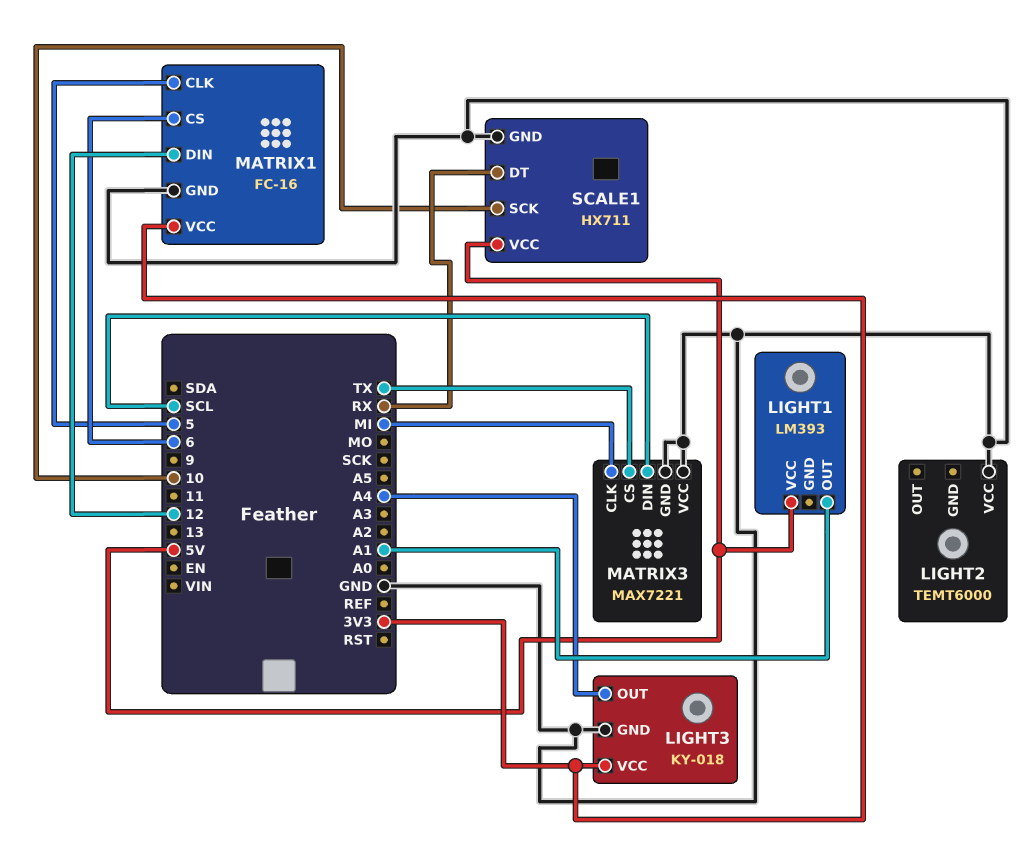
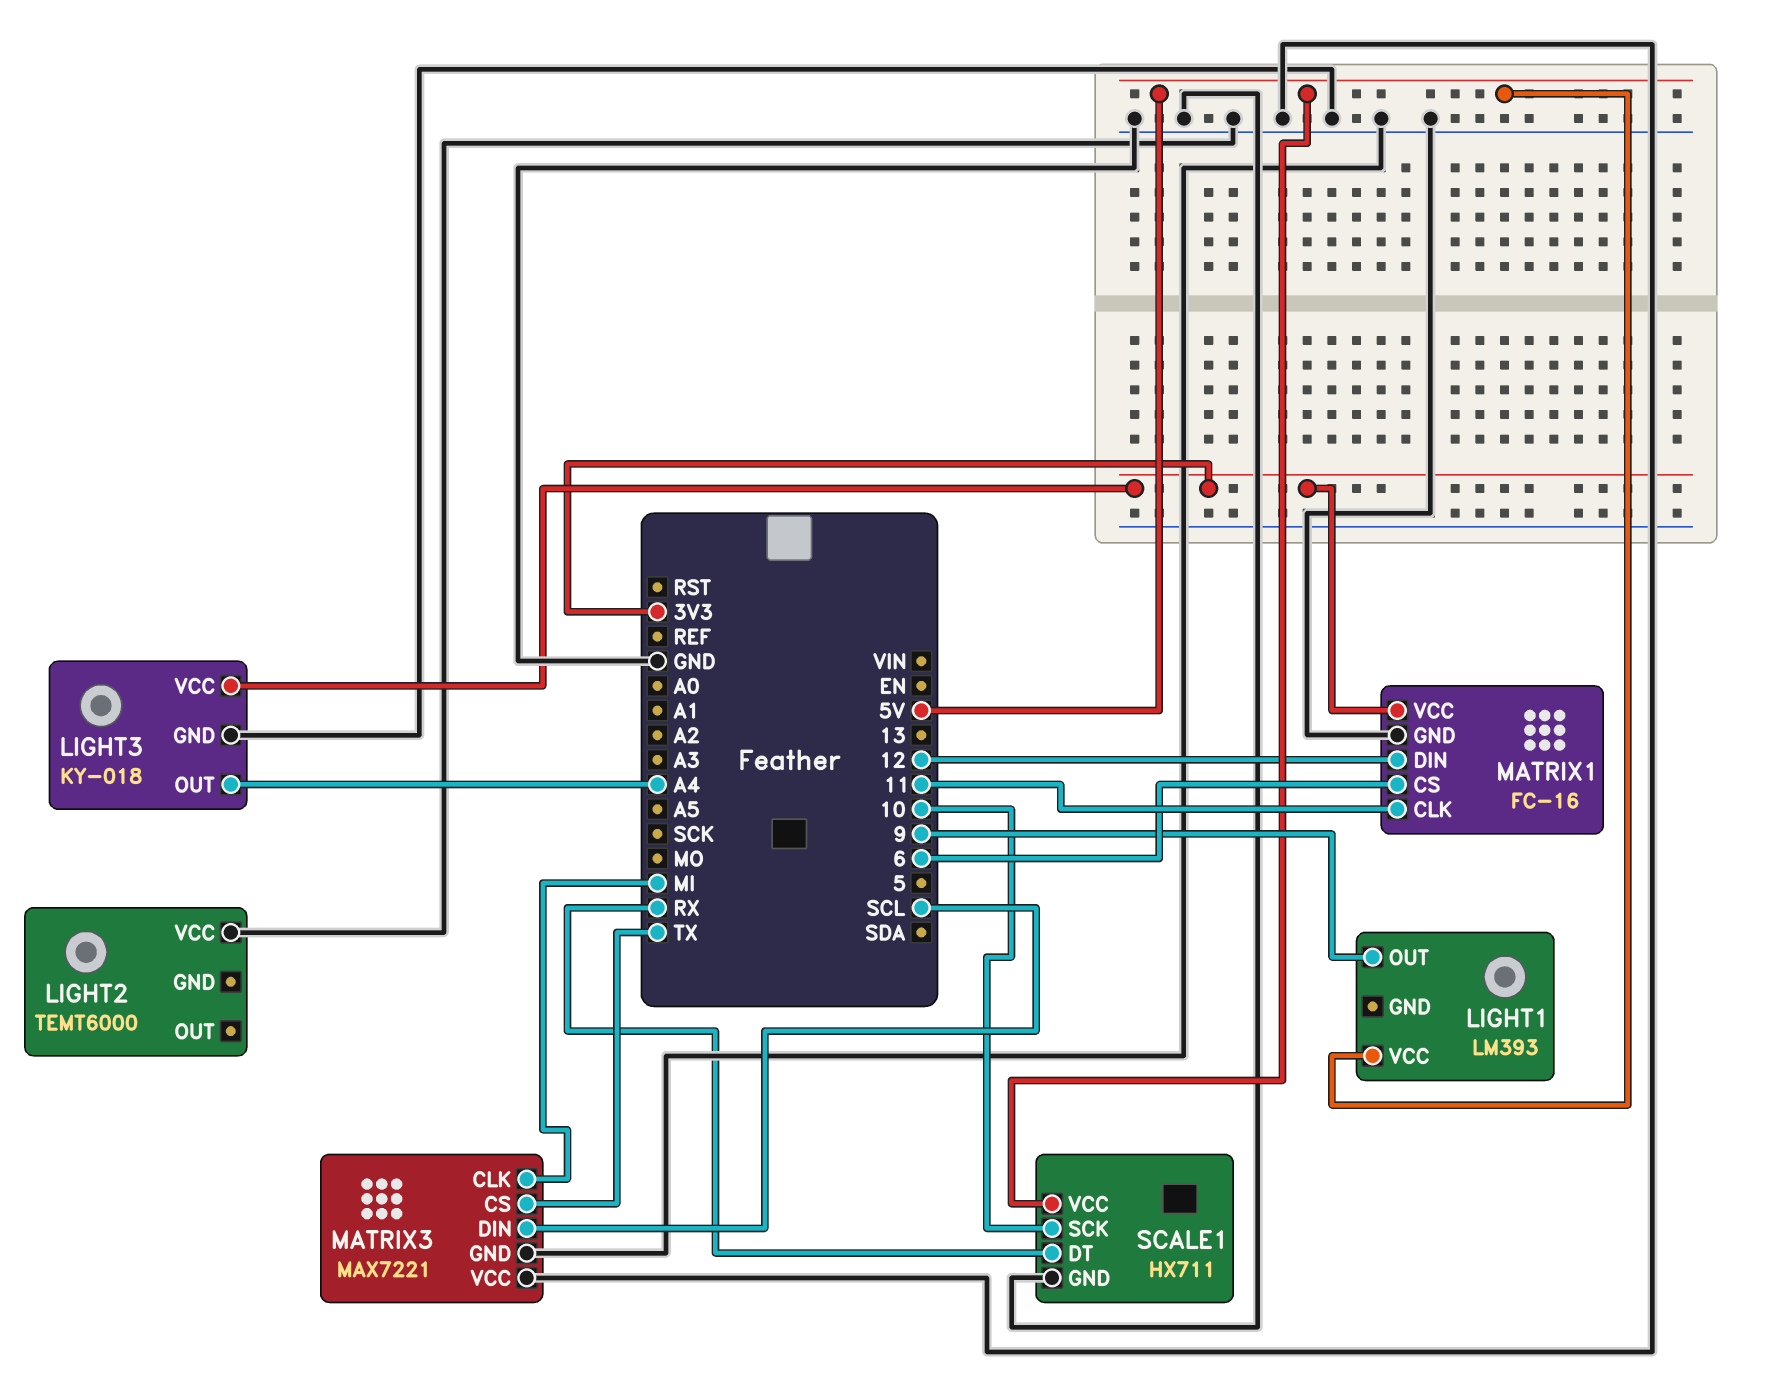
LIGHT1 pin OUT: A1 -> 9
MATRIX1 pin CLK: 5 -> 11

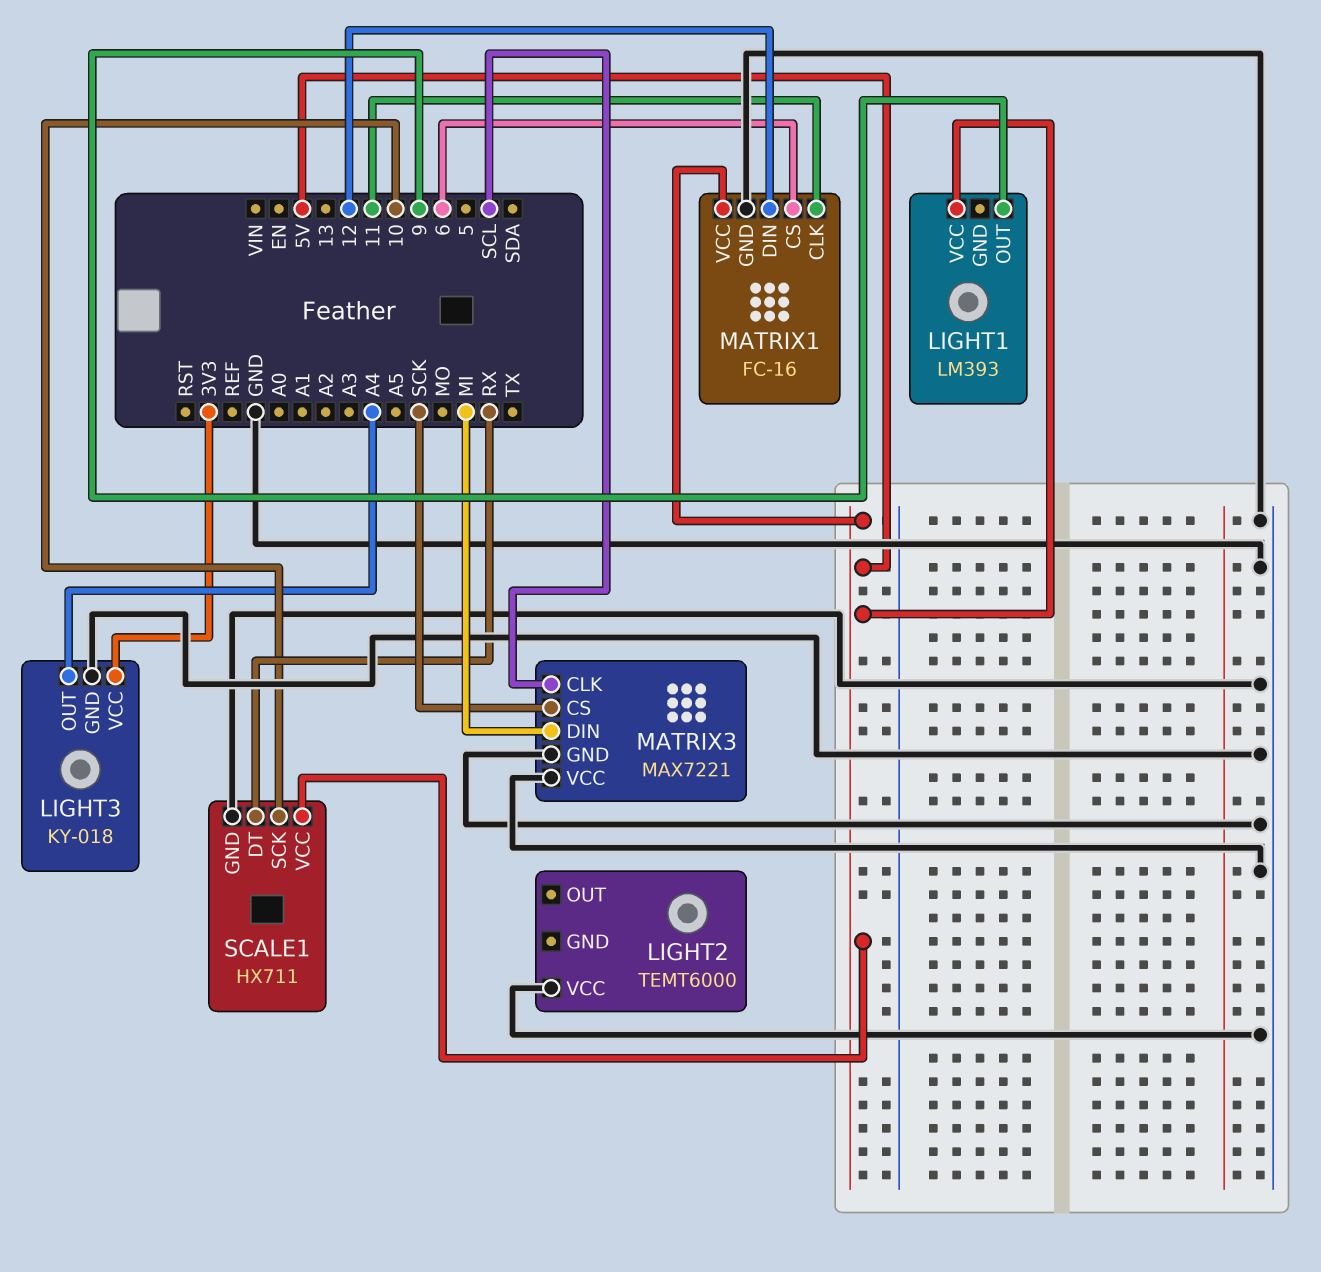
MATRIX1 pin VCC: 3V3 -> 5V
MATRIX3 pin CLK: MI -> SCL
MATRIX3 pin CS: TX -> SCK
MATRIX3 pin DIN: SCL -> MI

